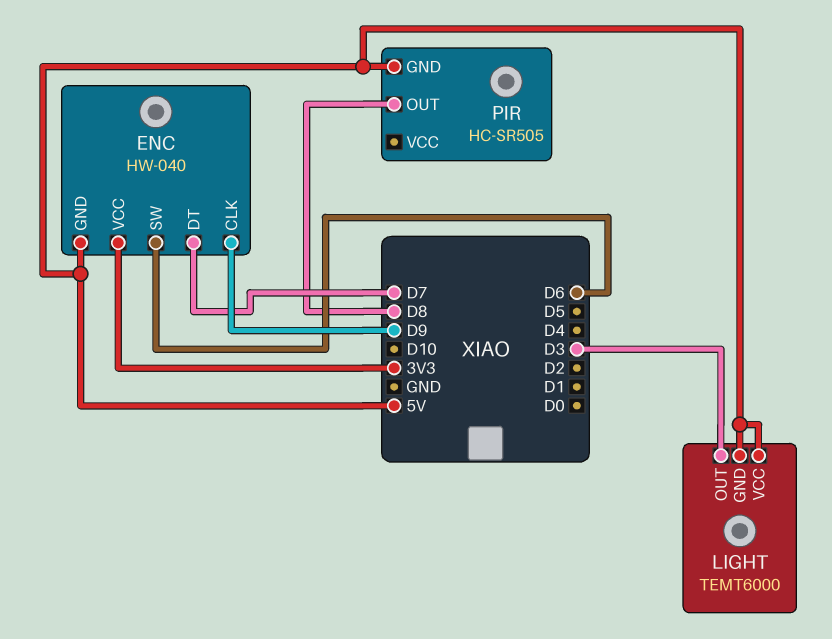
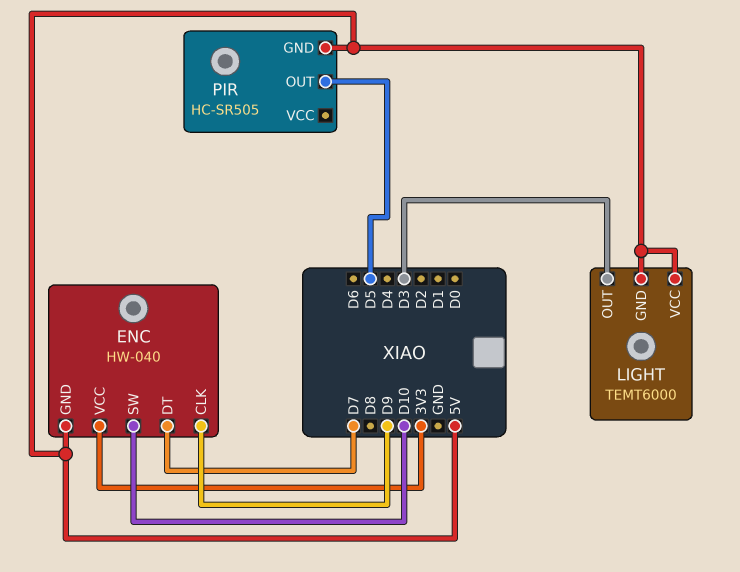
ENC pin SW: D6 -> D10
PIR pin OUT: D8 -> D5

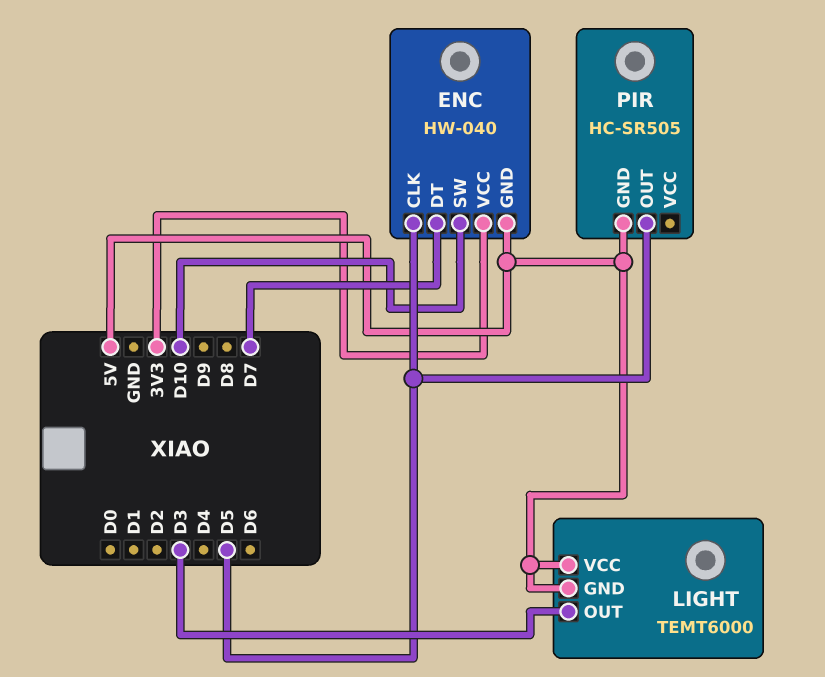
ENC pin CLK: D9 -> D5

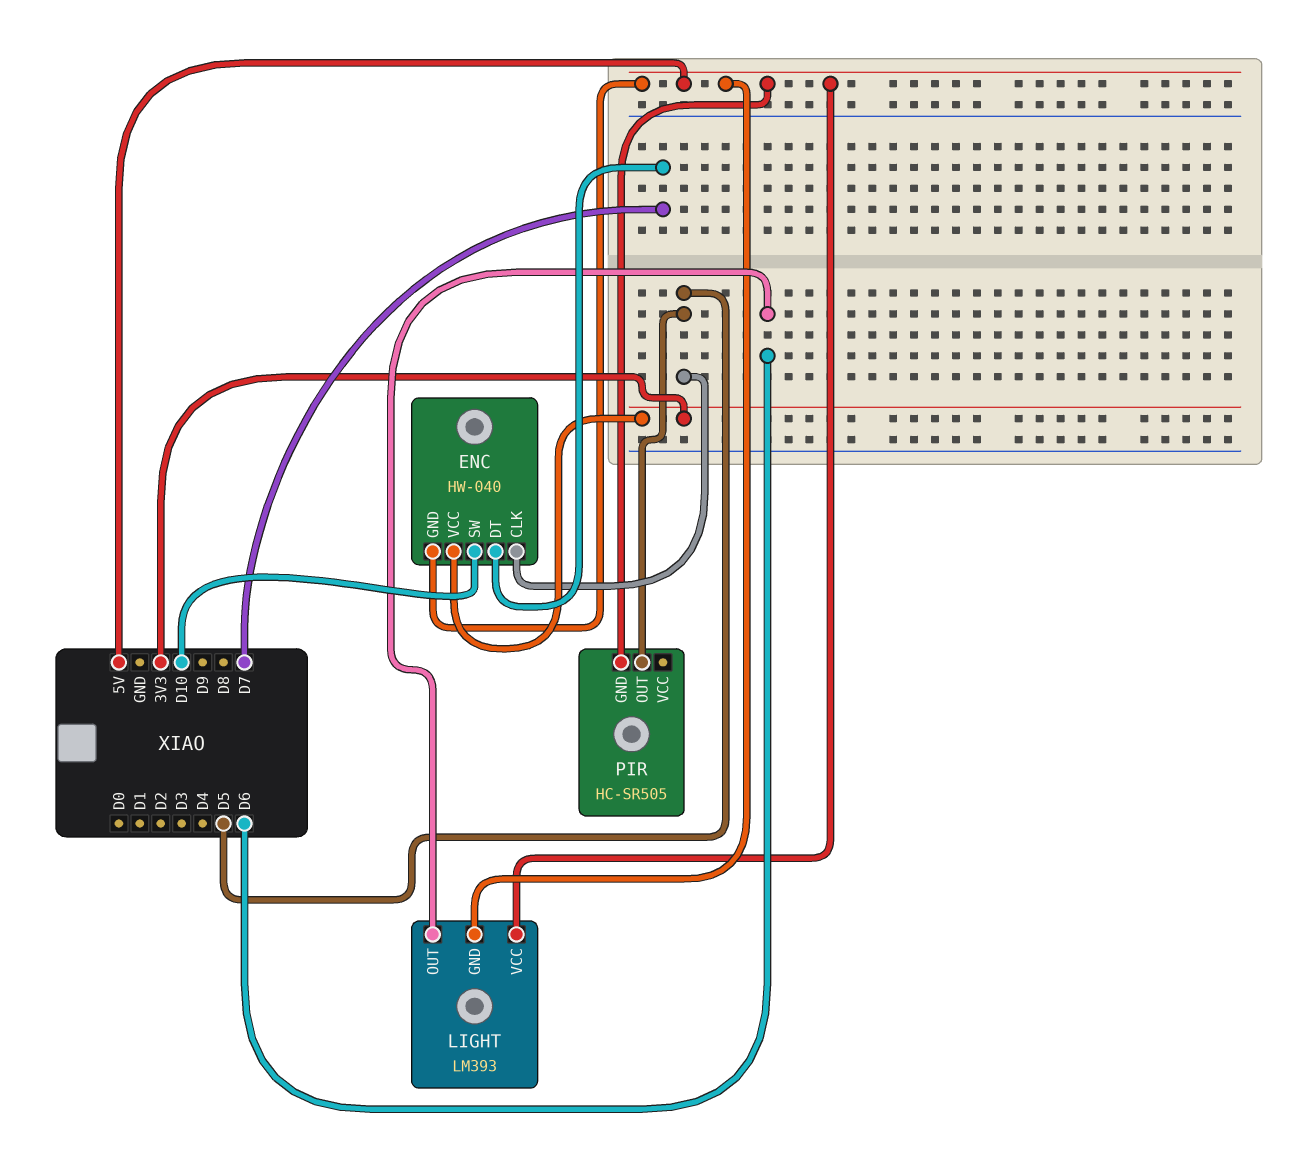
LIGHT: TEMT6000 -> LM393
LIGHT pin OUT: D3 -> D6

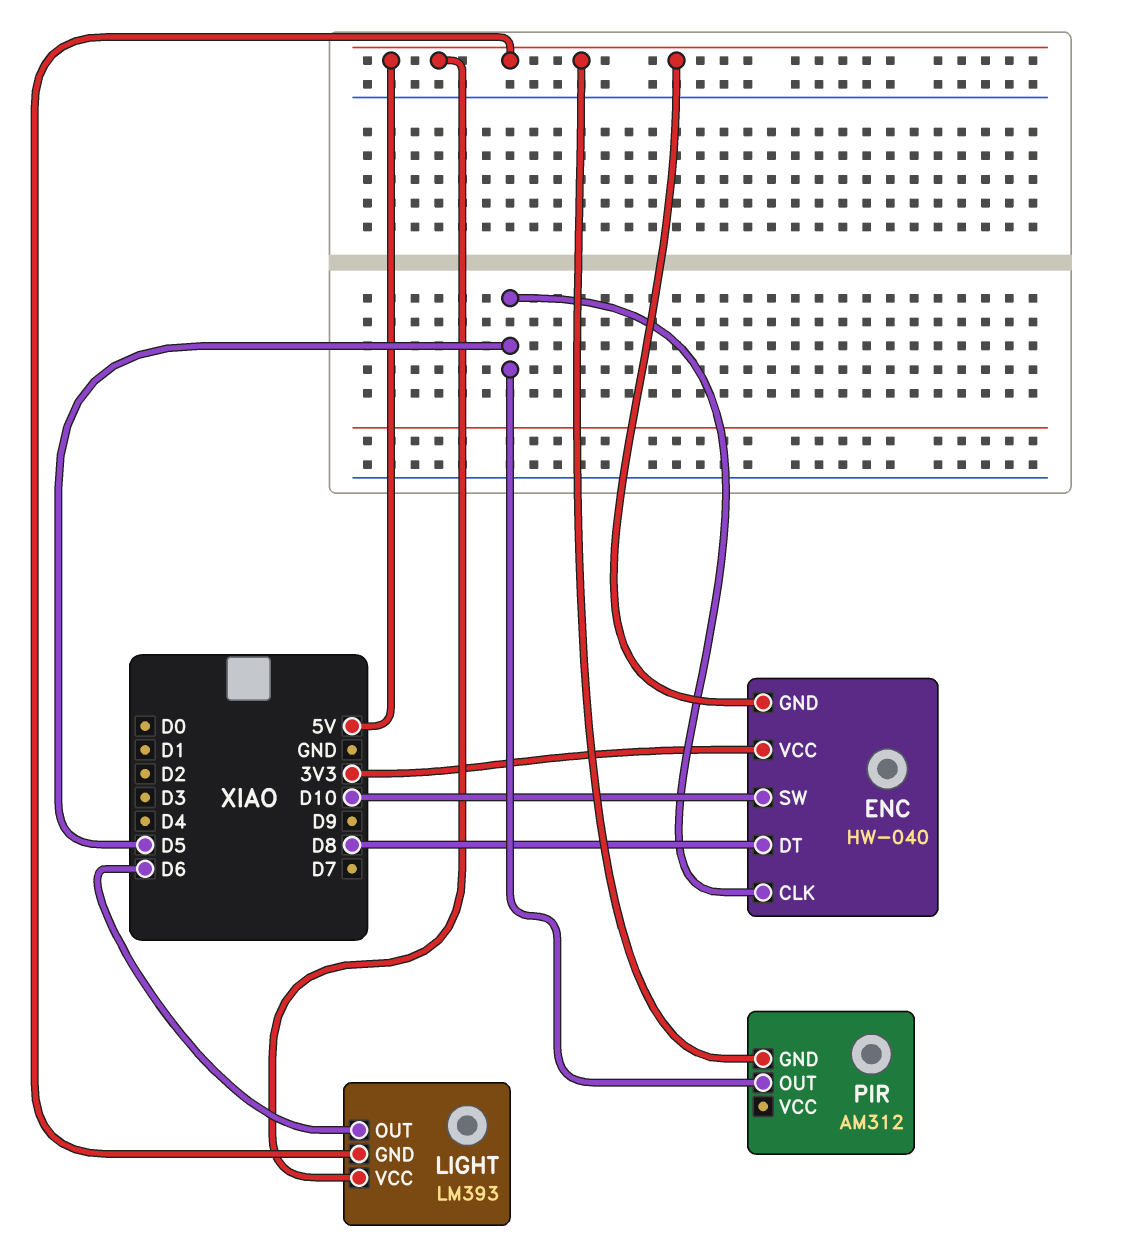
ENC pin DT: D7 -> D8
PIR: HC-SR505 -> AM312

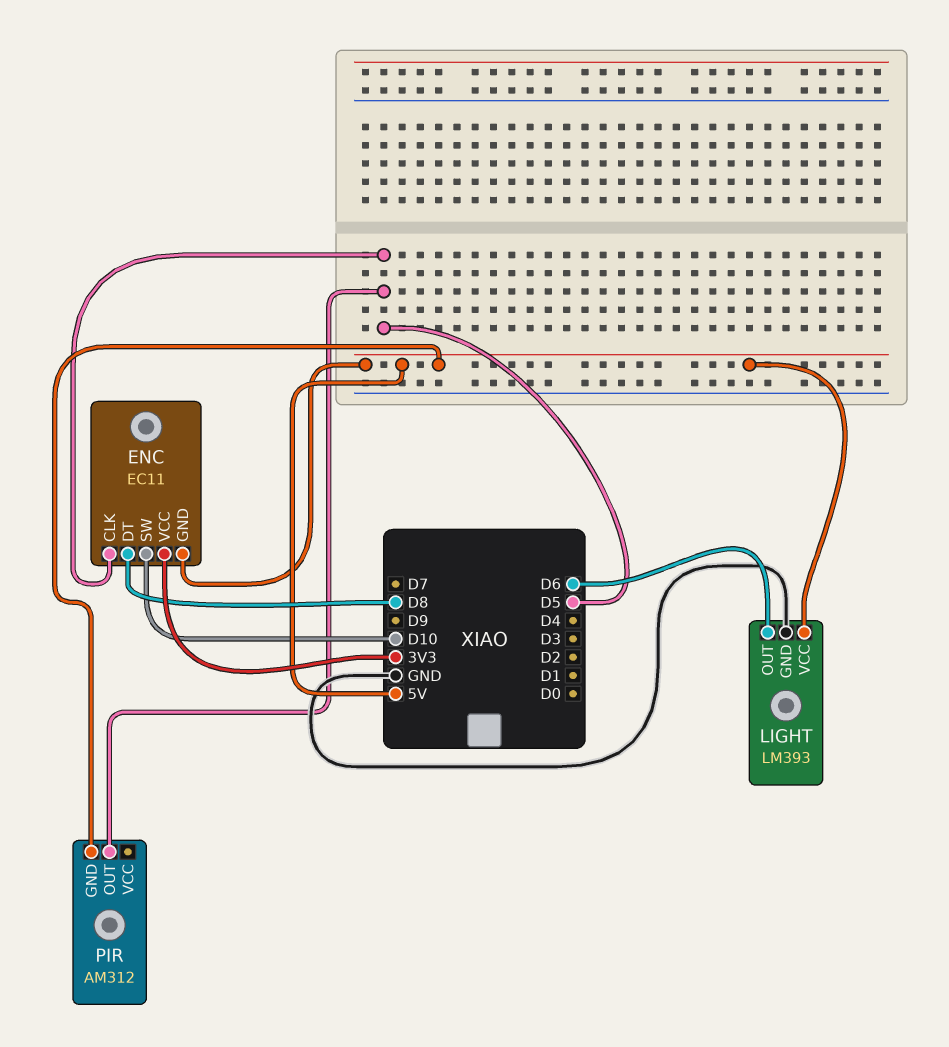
ENC: HW-040 -> EC11
LIGHT pin GND: 5V -> GND

